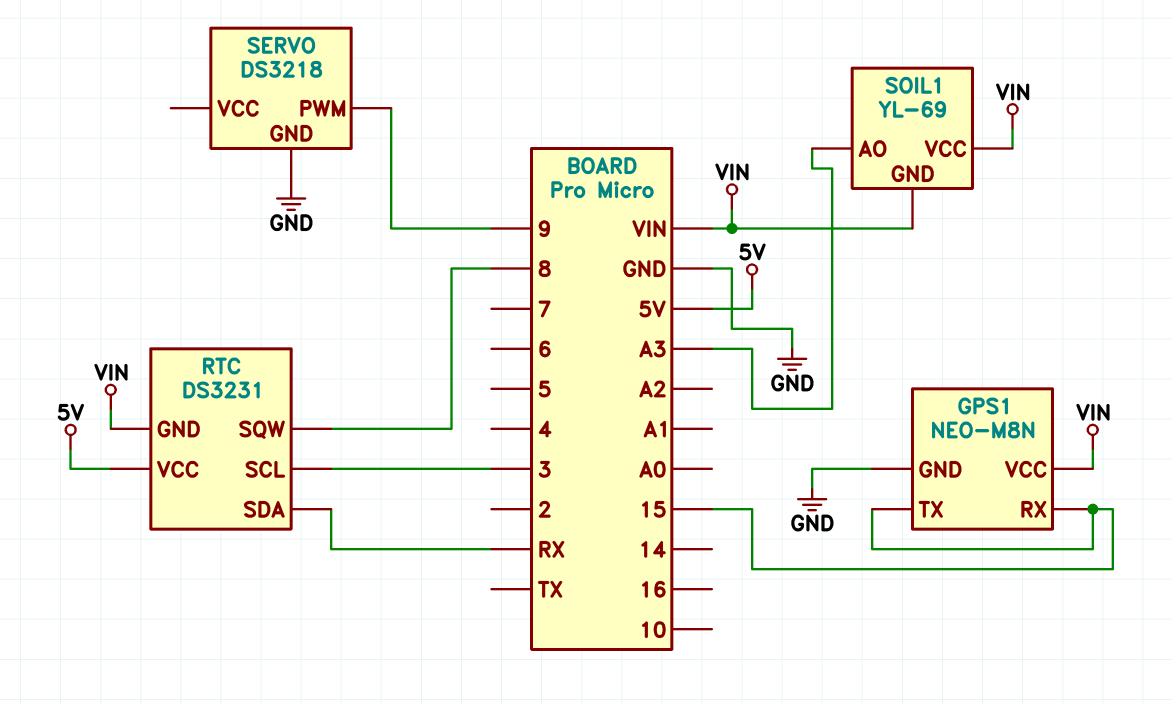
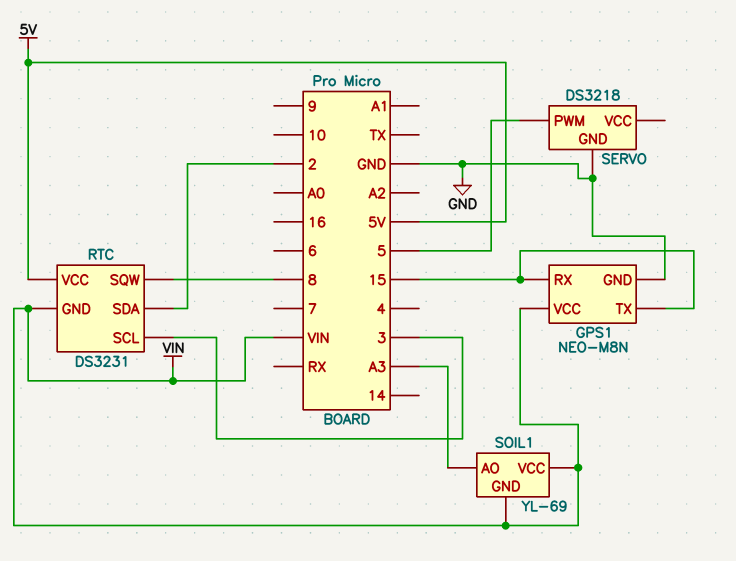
RTC pin SDA: RX -> 2
SERVO pin PWM: 9 -> 5

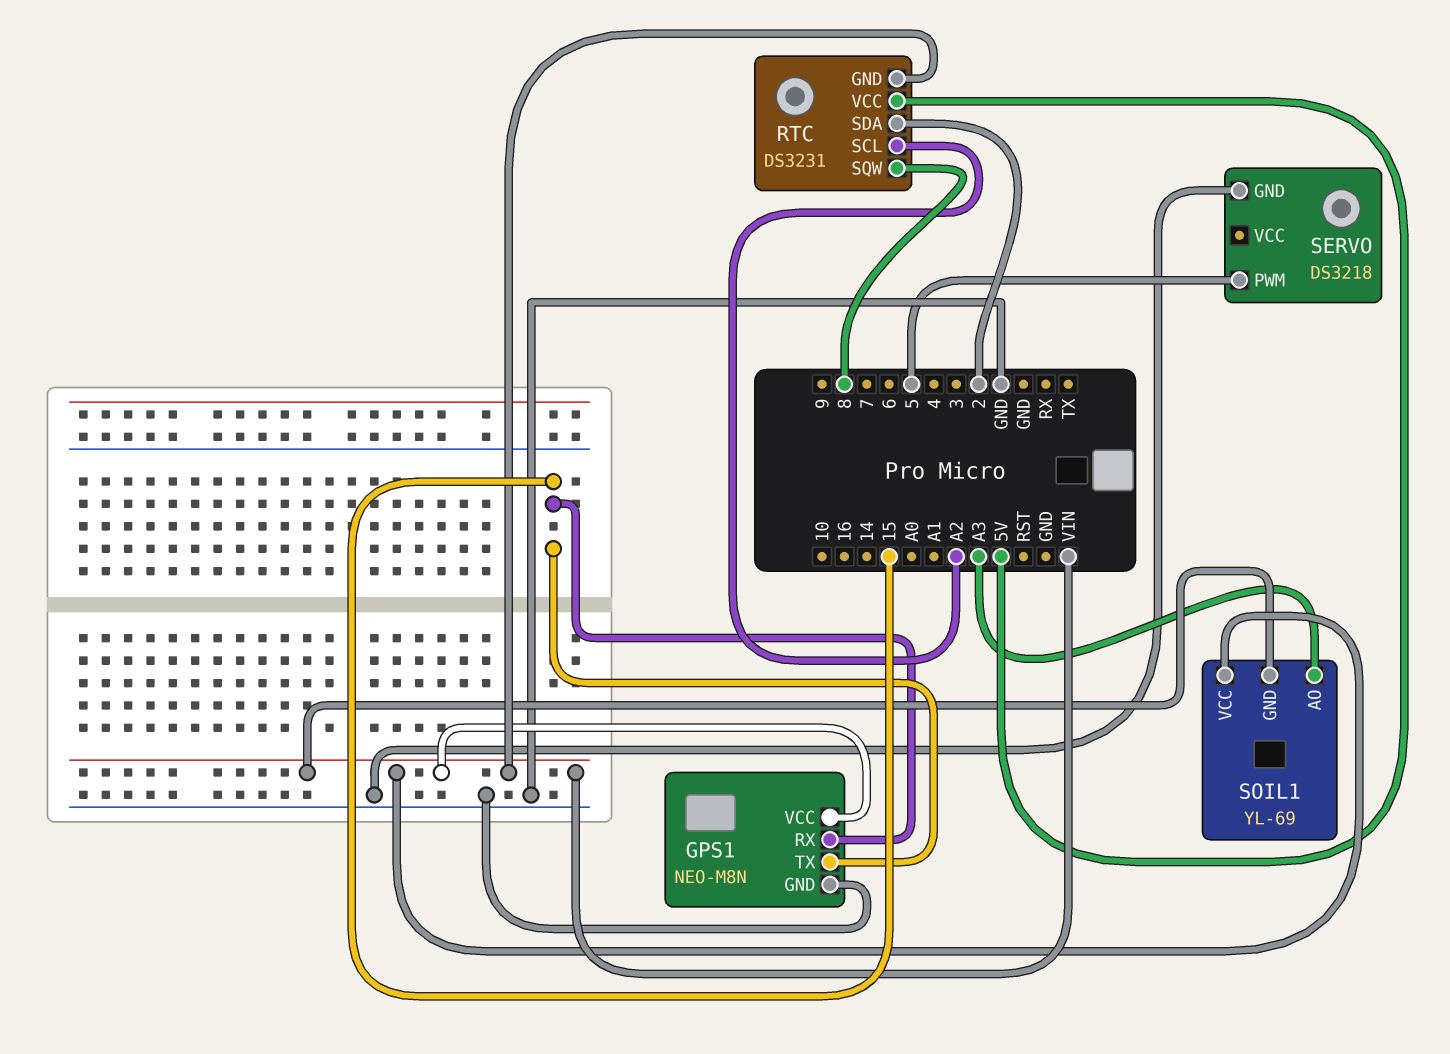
RTC pin SCL: 3 -> A2

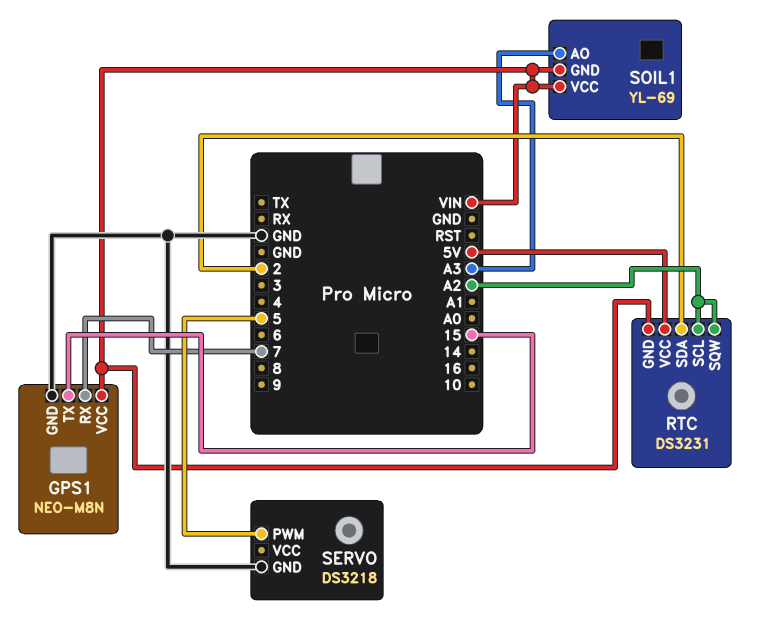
GPS1 pin RX: 15 -> 7
RTC pin SQW: 8 -> A2

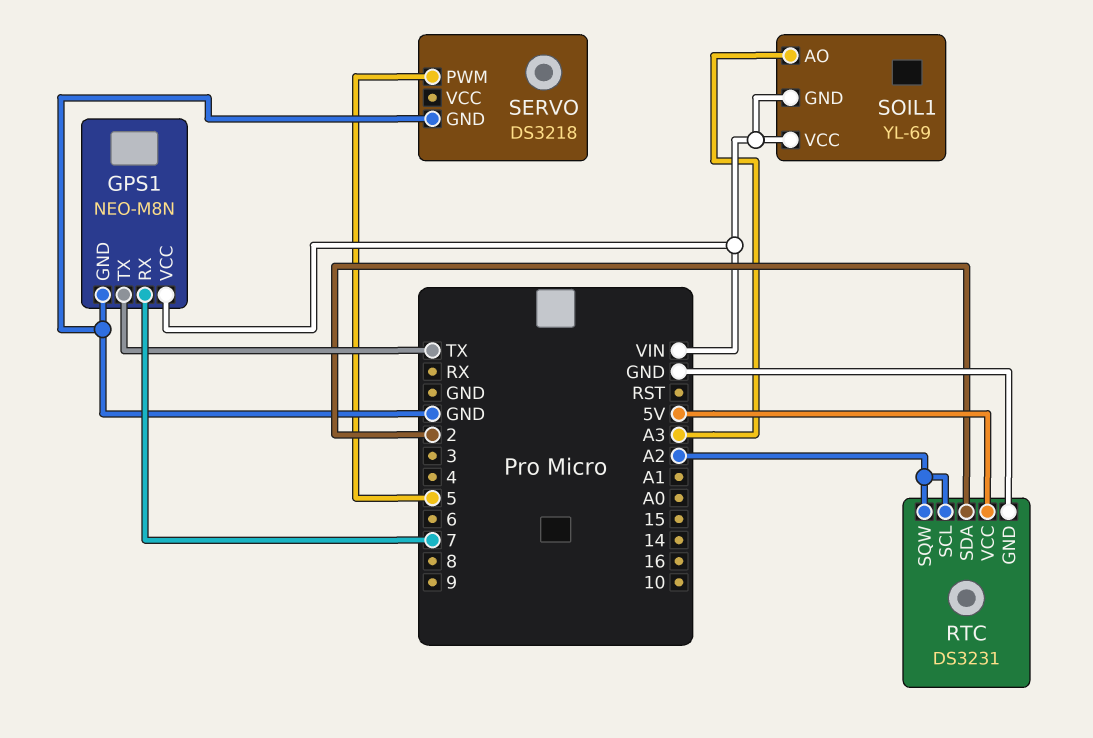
GPS1 pin TX: 15 -> TX
RTC pin GND: VIN -> GND

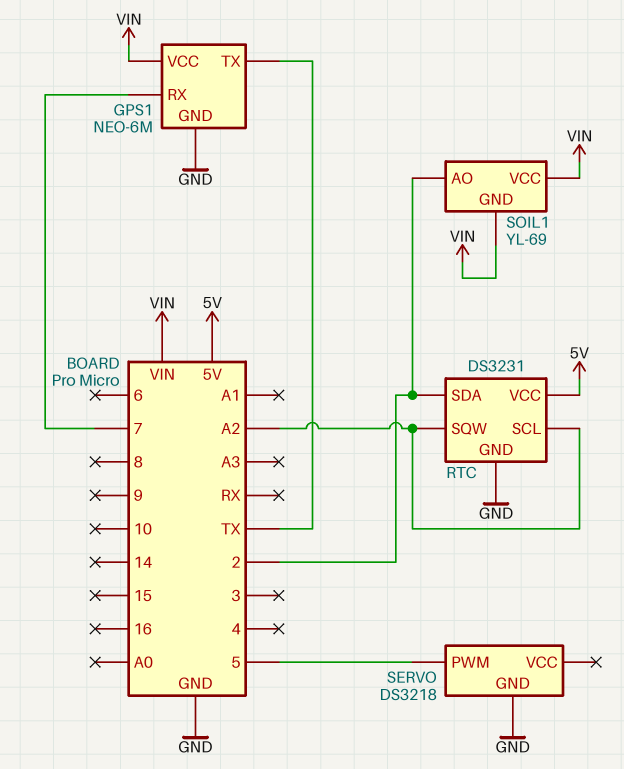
GPS1: NEO-M8N -> NEO-6M
SOIL1 pin AO: A3 -> 2

